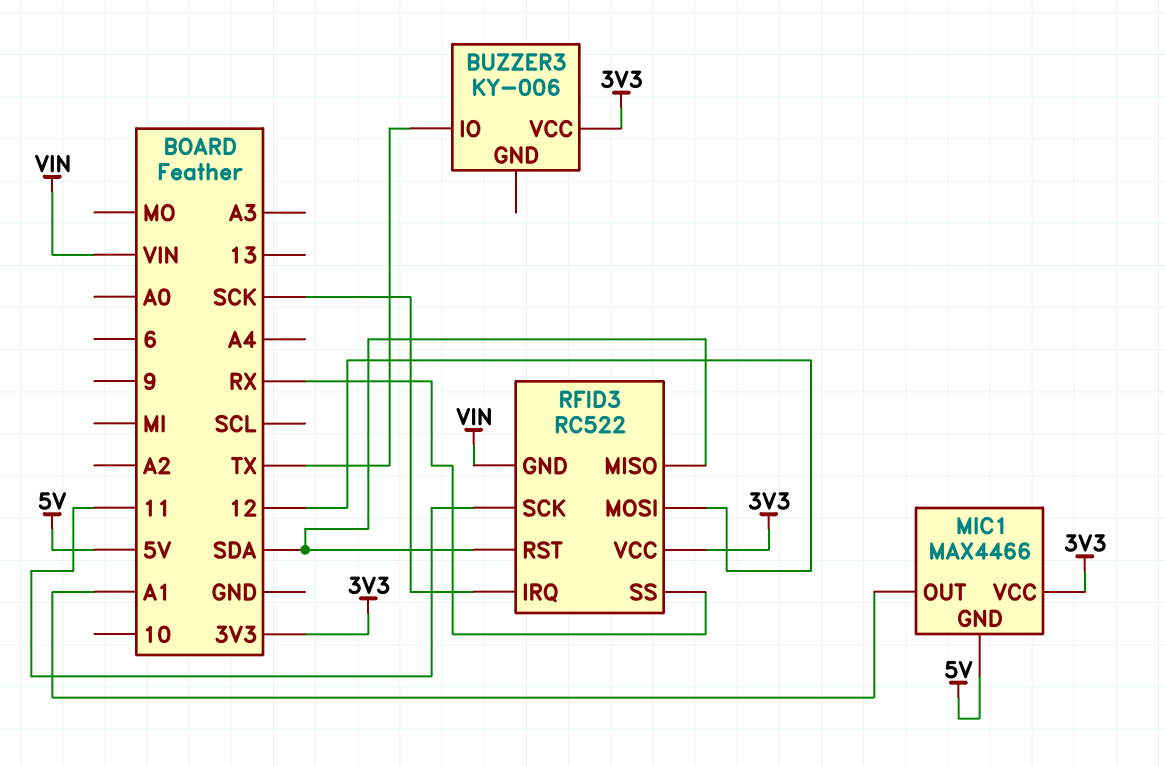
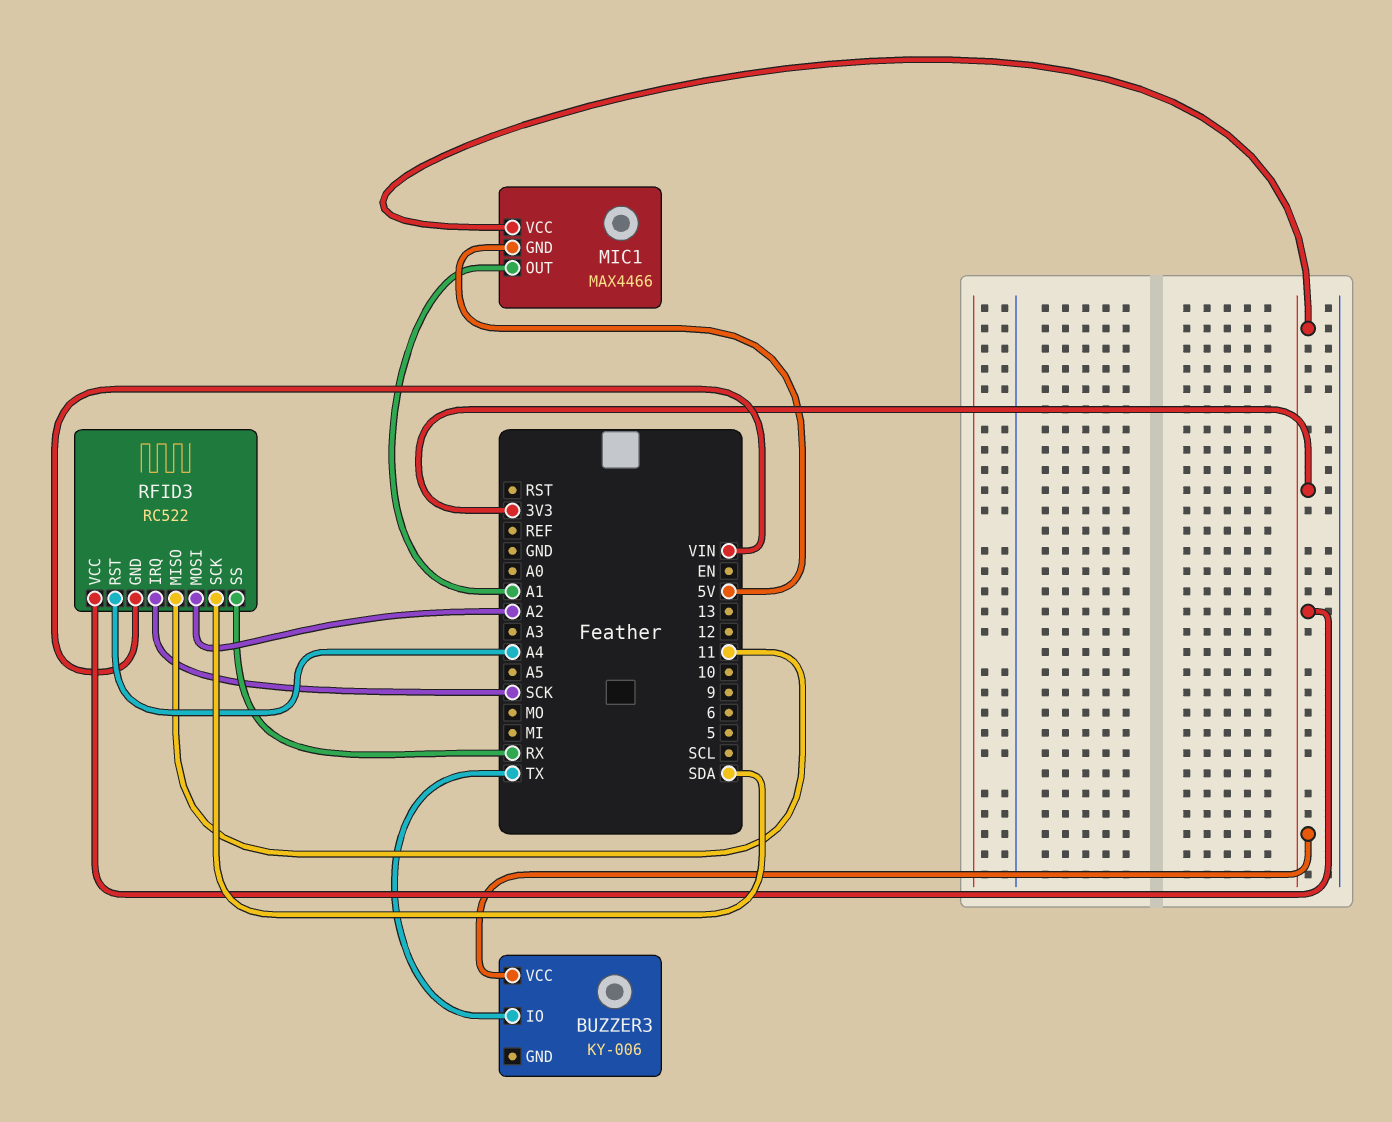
RFID3 pin MISO: SDA -> 11
RFID3 pin MOSI: 12 -> A2
RFID3 pin RST: SDA -> A4
RFID3 pin SCK: 11 -> SDA

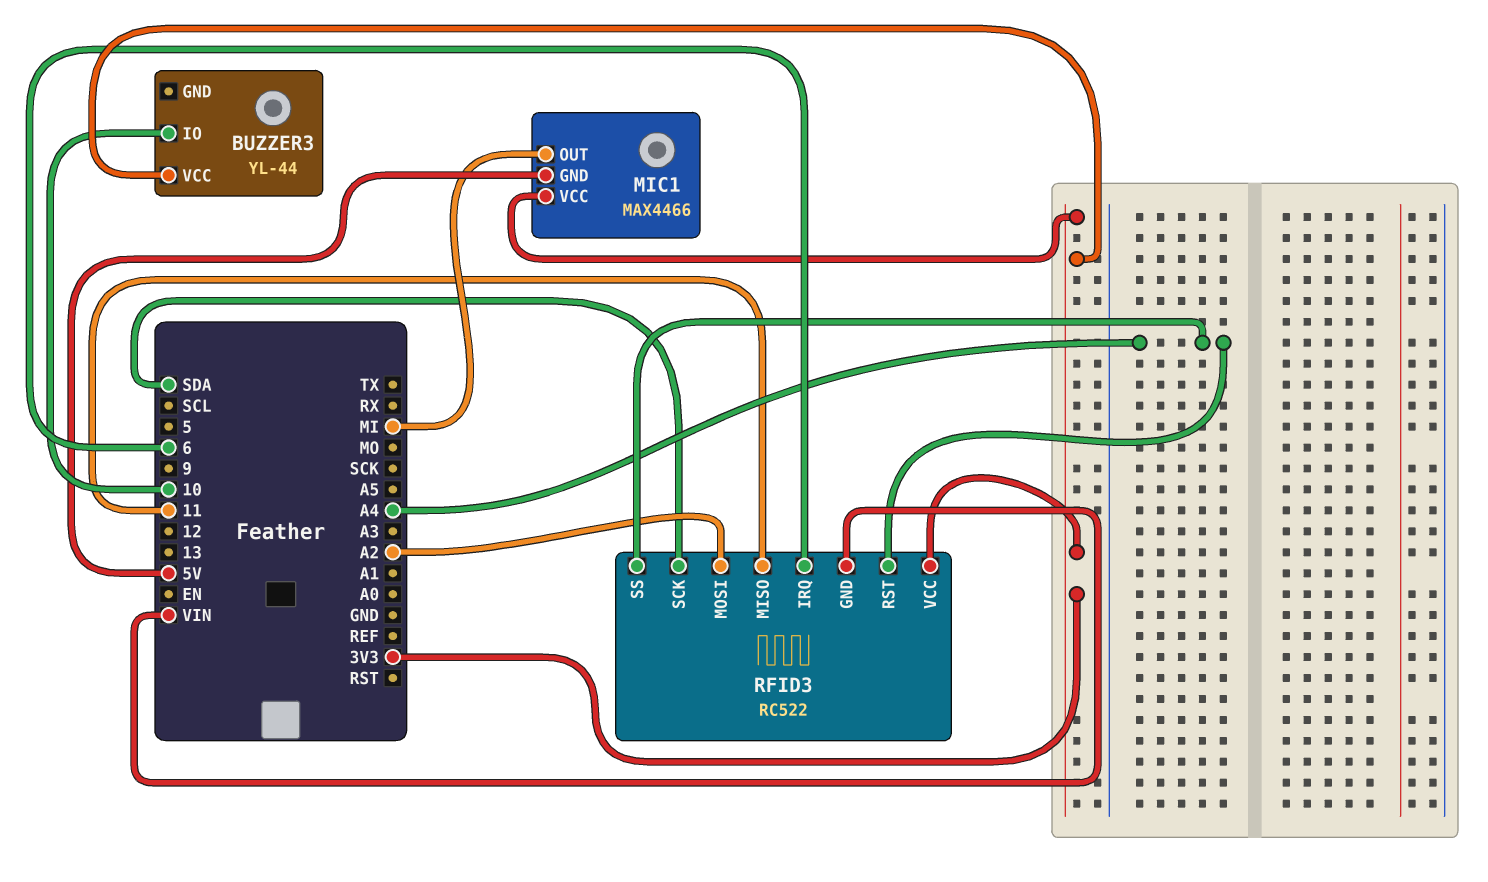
BUZZER3: KY-006 -> YL-44
BUZZER3 pin IO: TX -> 10
MIC1 pin OUT: A1 -> MI
RFID3 pin IRQ: SCK -> 6
RFID3 pin SS: RX -> A4

